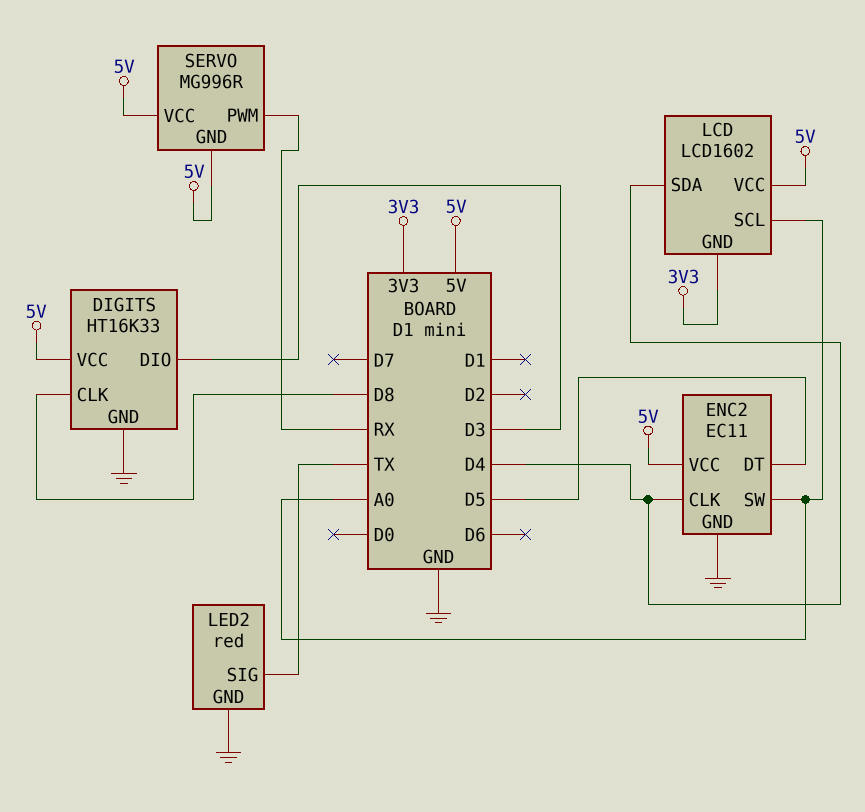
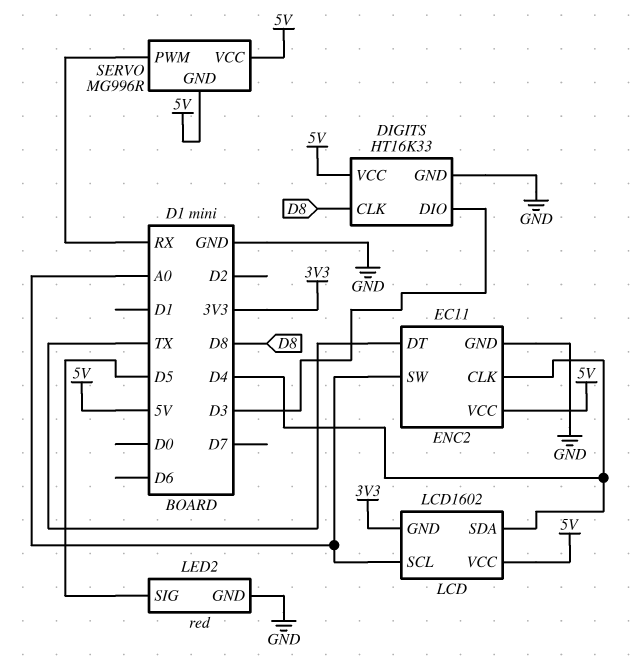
ENC2 pin DT: D5 -> TX
LED2 pin SIG: TX -> D5

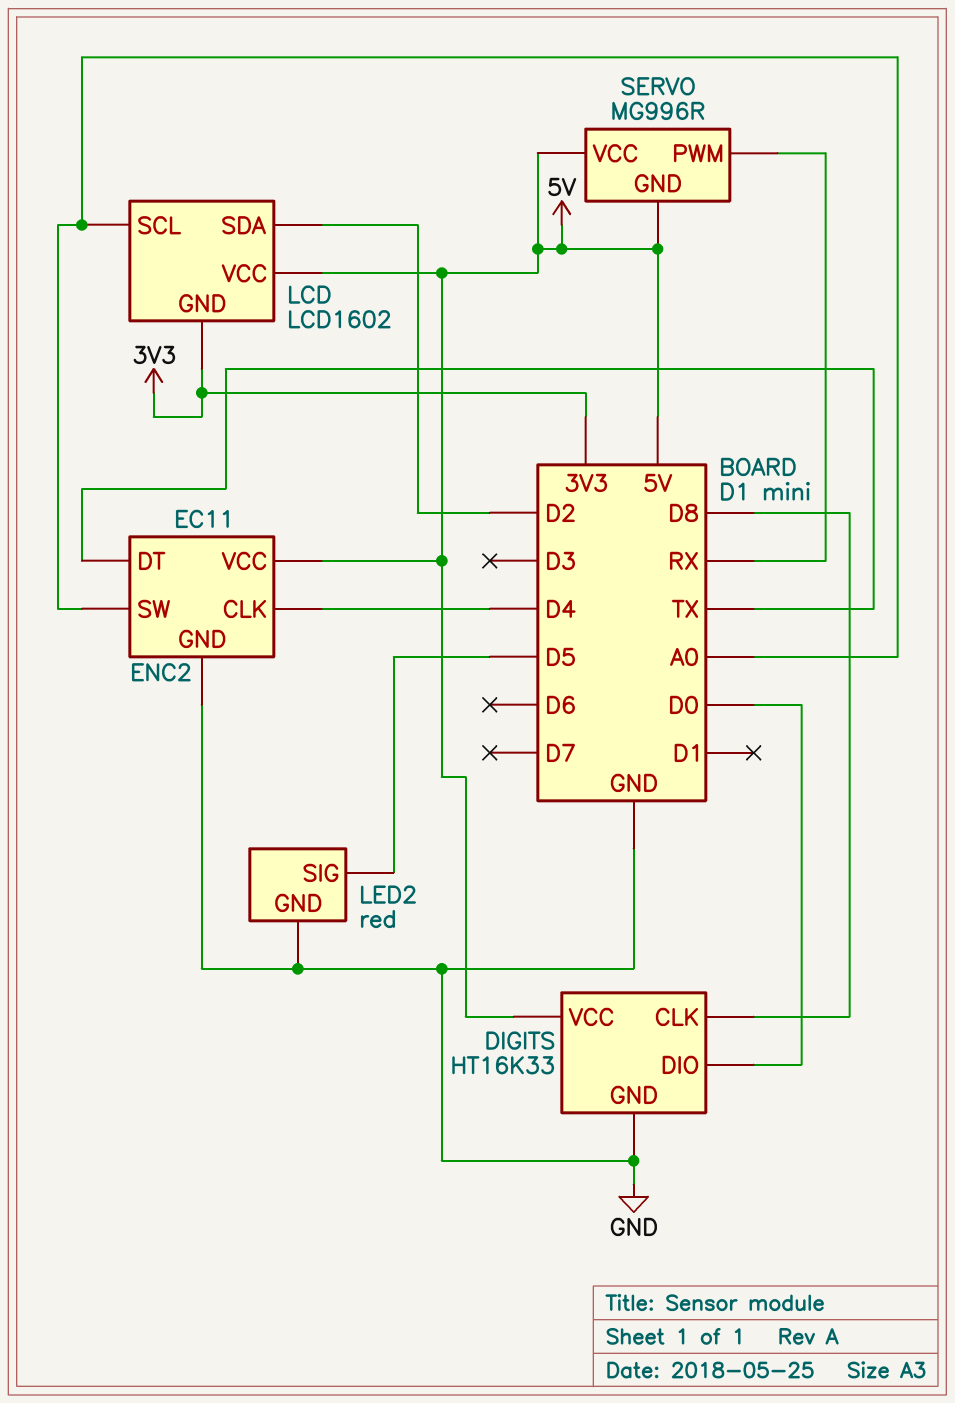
DIGITS pin DIO: D3 -> D0
LCD pin SDA: D4 -> D2

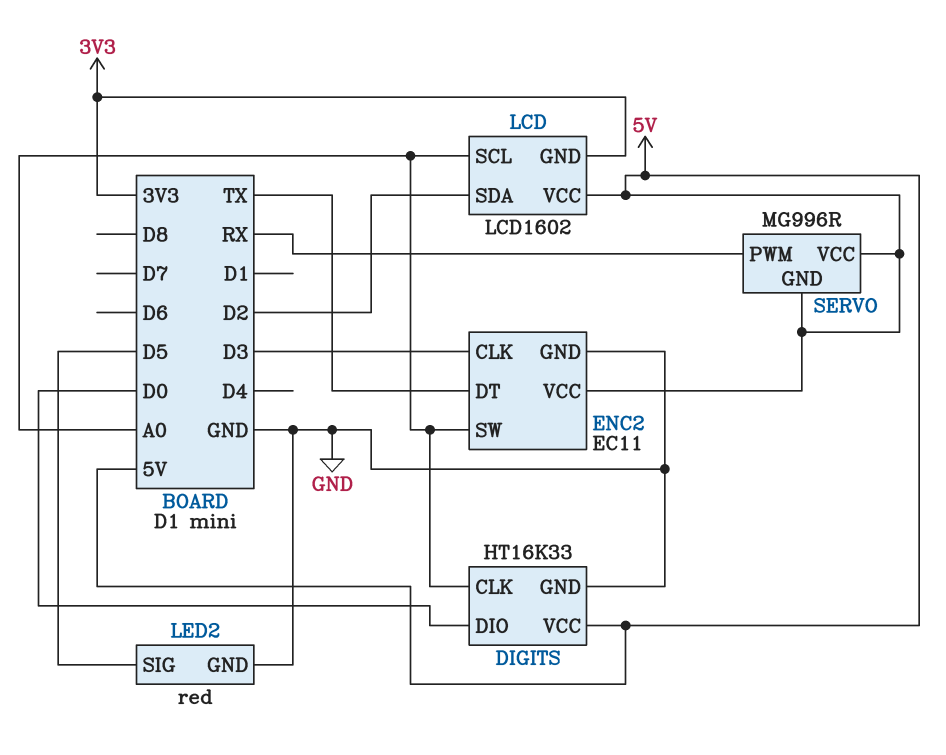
DIGITS pin CLK: D8 -> A0
ENC2 pin CLK: D4 -> D3

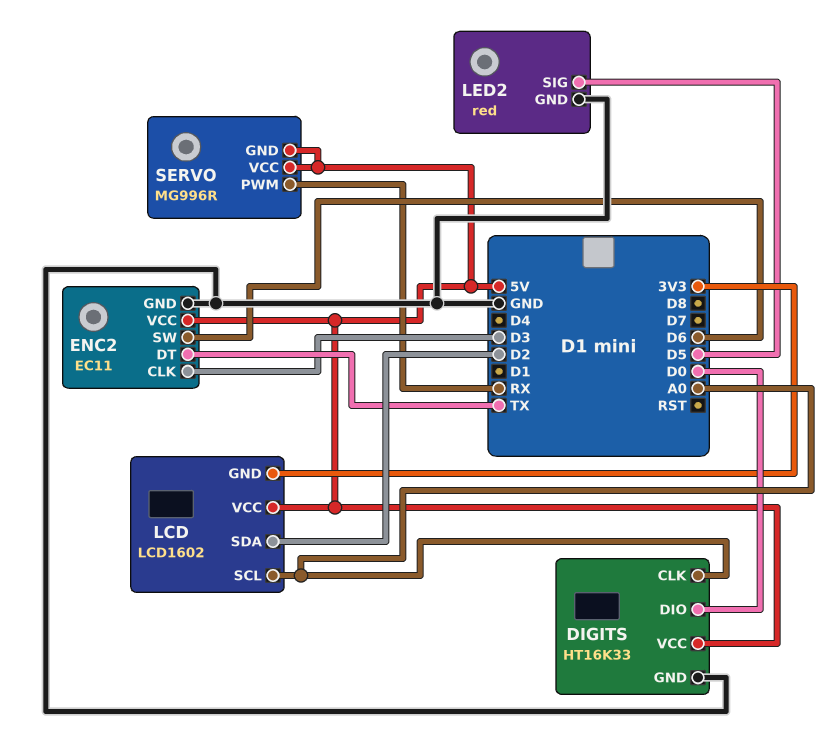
ENC2 pin SW: A0 -> D6

